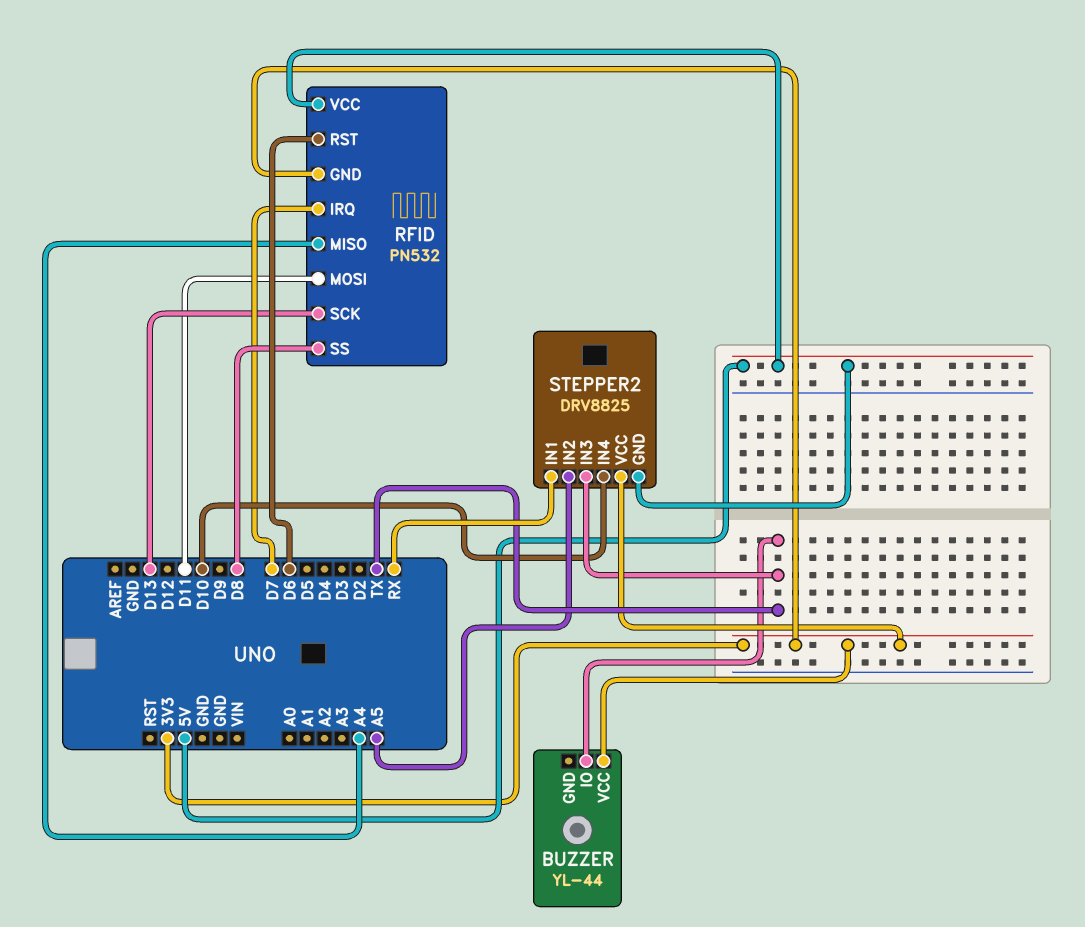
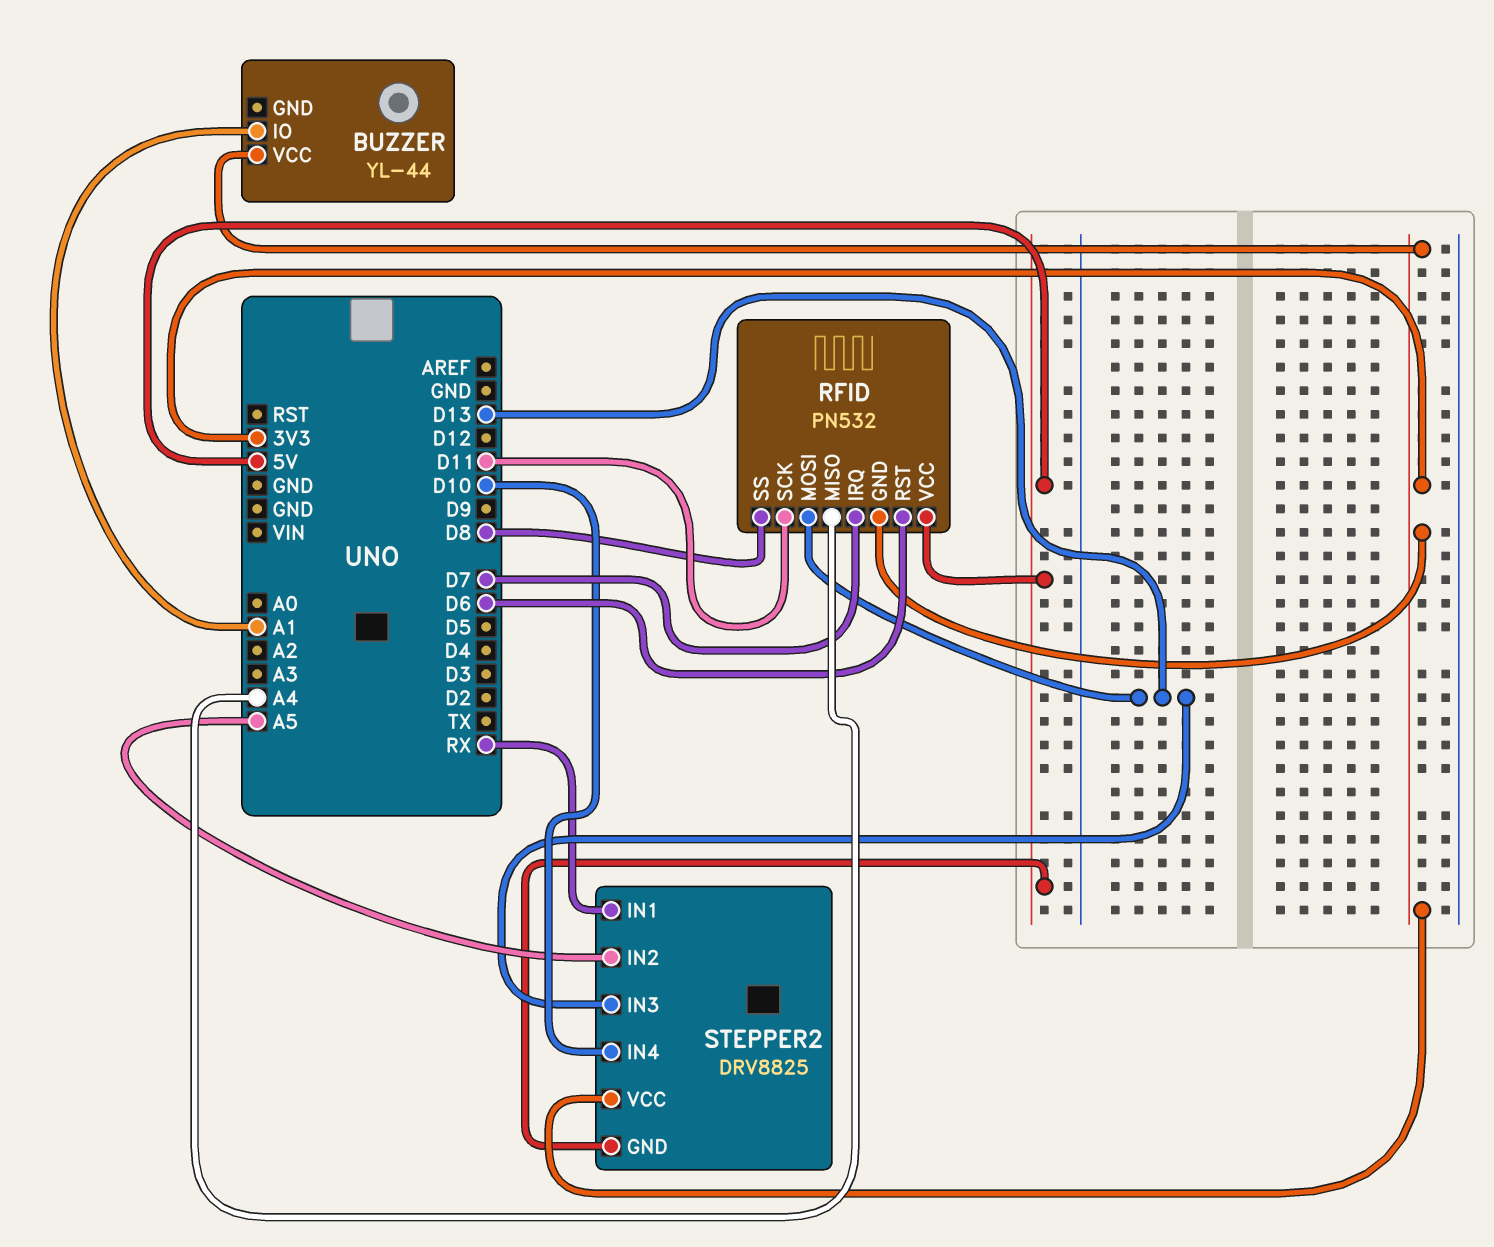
BUZZER pin IO: TX -> A1
RFID pin MOSI: D11 -> D13
RFID pin SCK: D13 -> D11
STEPPER2 pin IN3: TX -> D13

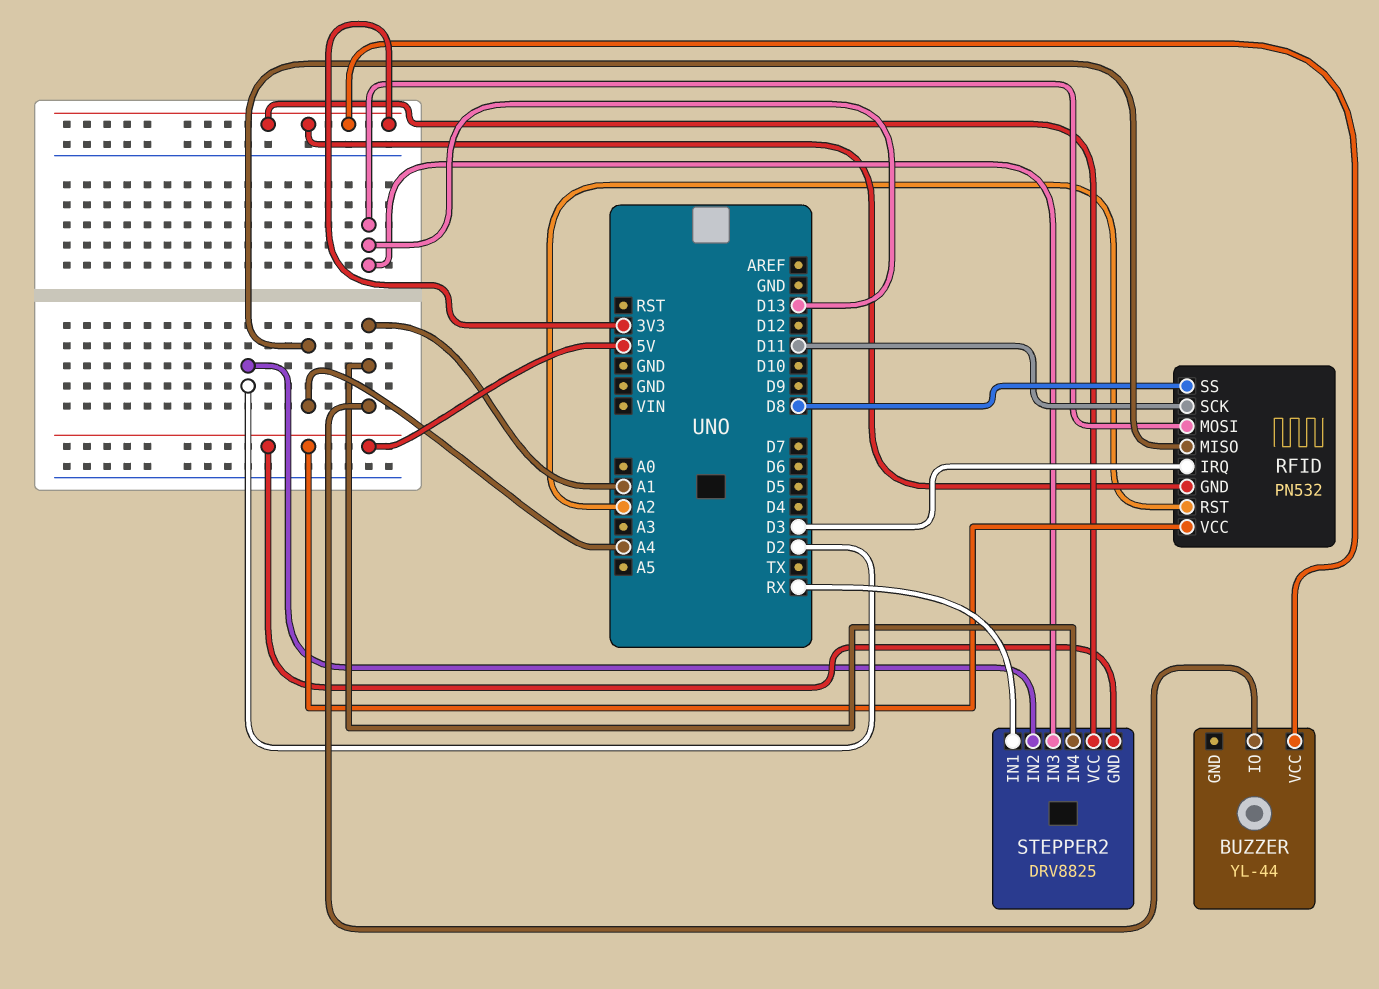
RFID pin IRQ: D7 -> D3
RFID pin RST: D6 -> A2
STEPPER2 pin IN2: A5 -> D2
STEPPER2 pin IN4: D10 -> A1

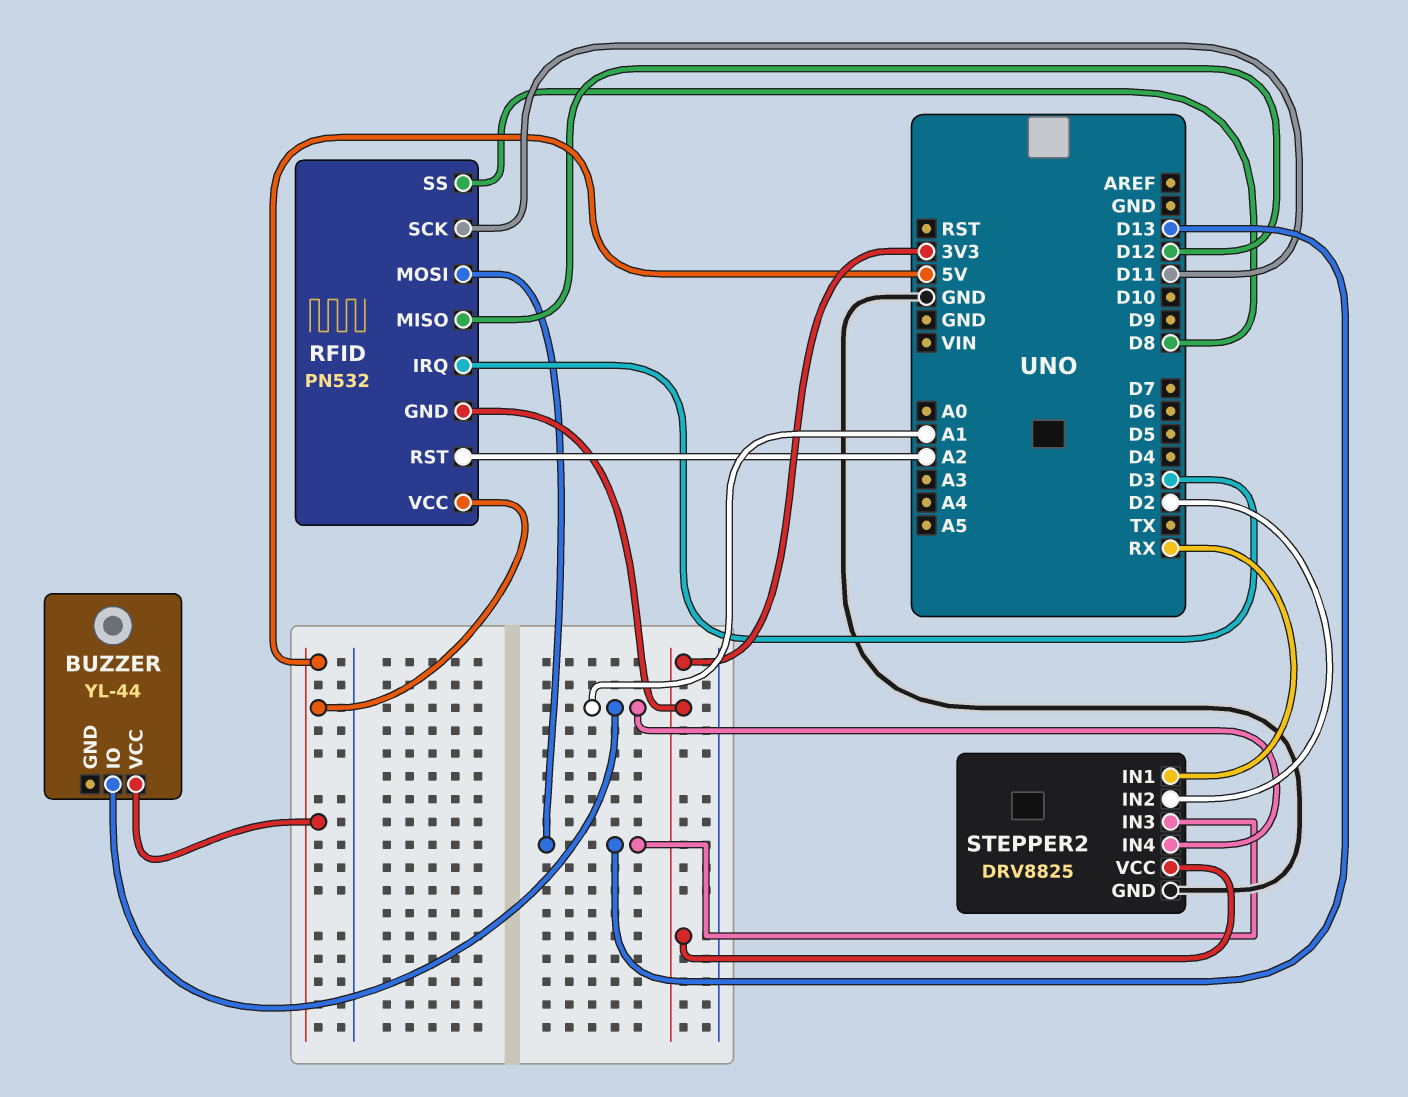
BUZZER pin VCC: 3V3 -> 5V
RFID pin MISO: A4 -> D12
STEPPER2 pin GND: 5V -> GND

